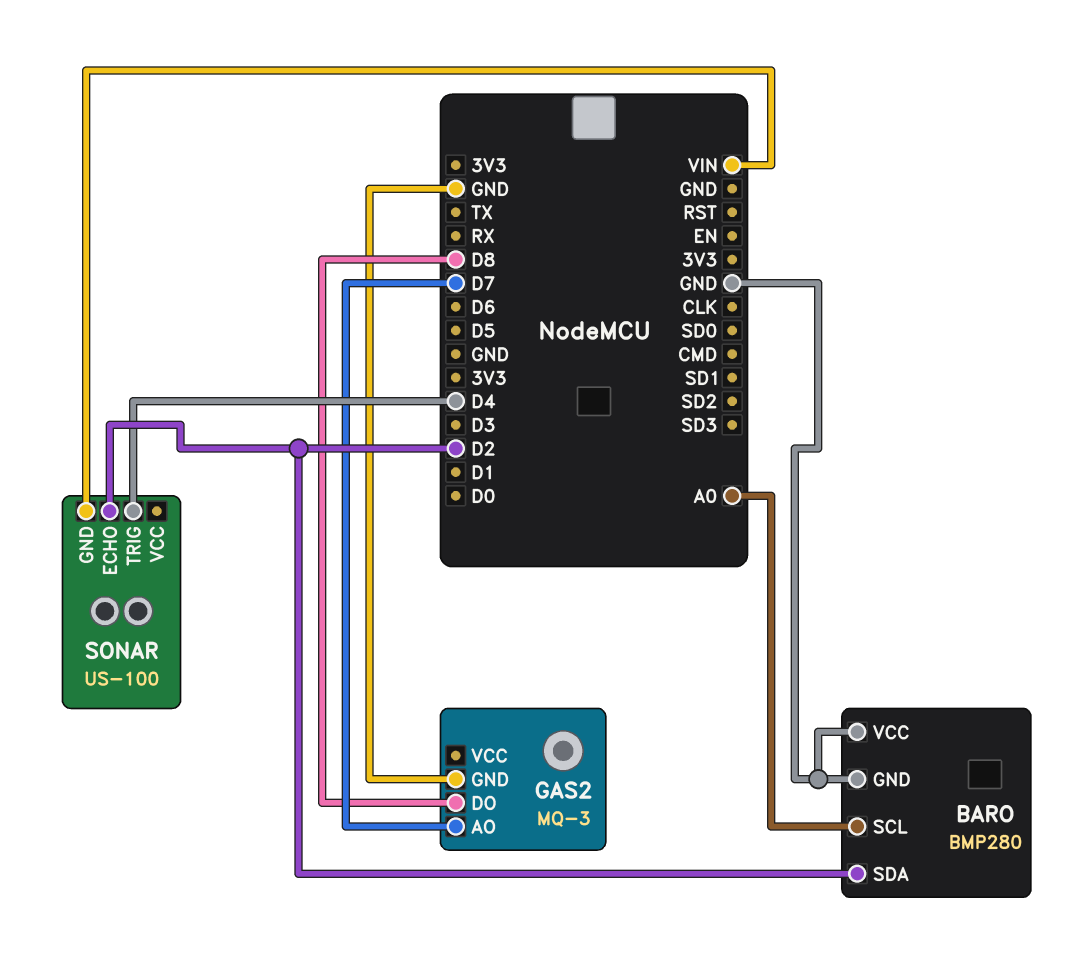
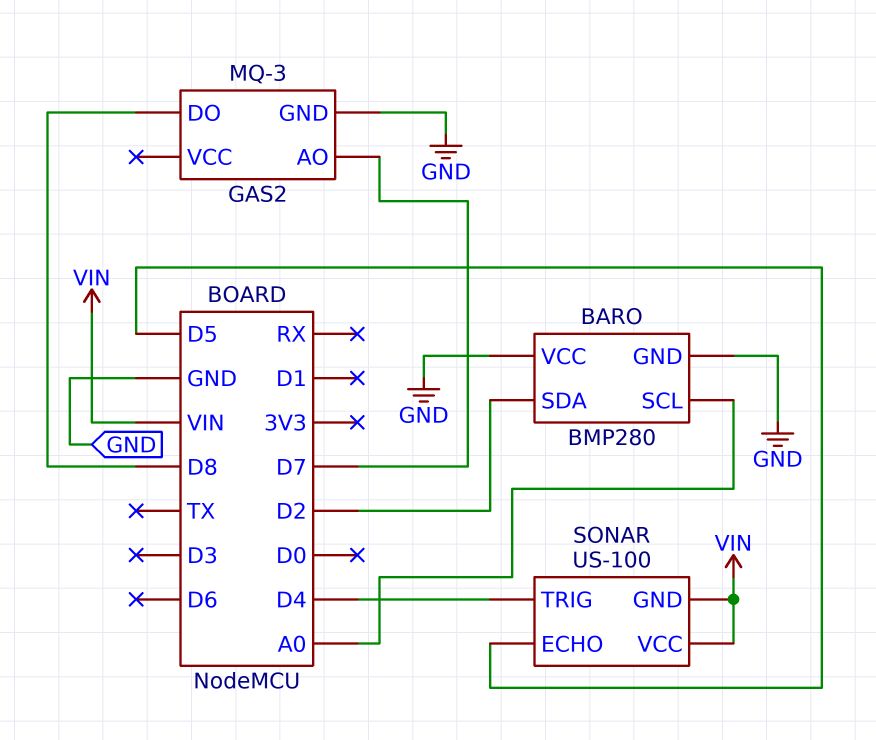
SONAR pin ECHO: D2 -> D5
SONAR pin VCC: none -> VIN

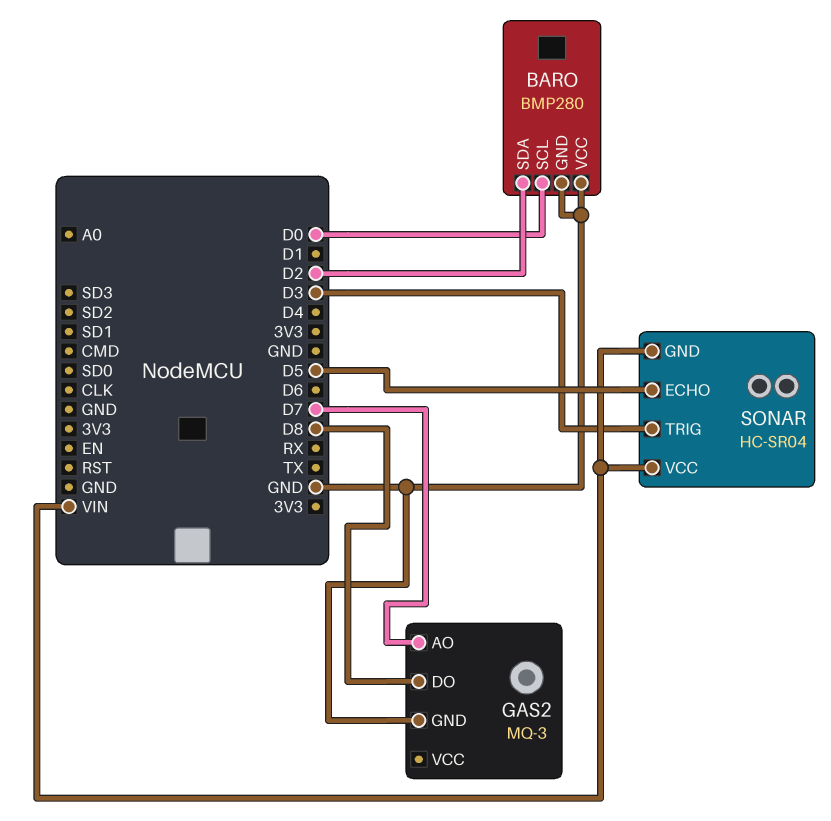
BARO pin SCL: A0 -> D0
SONAR: US-100 -> HC-SR04
SONAR pin TRIG: D4 -> D3

